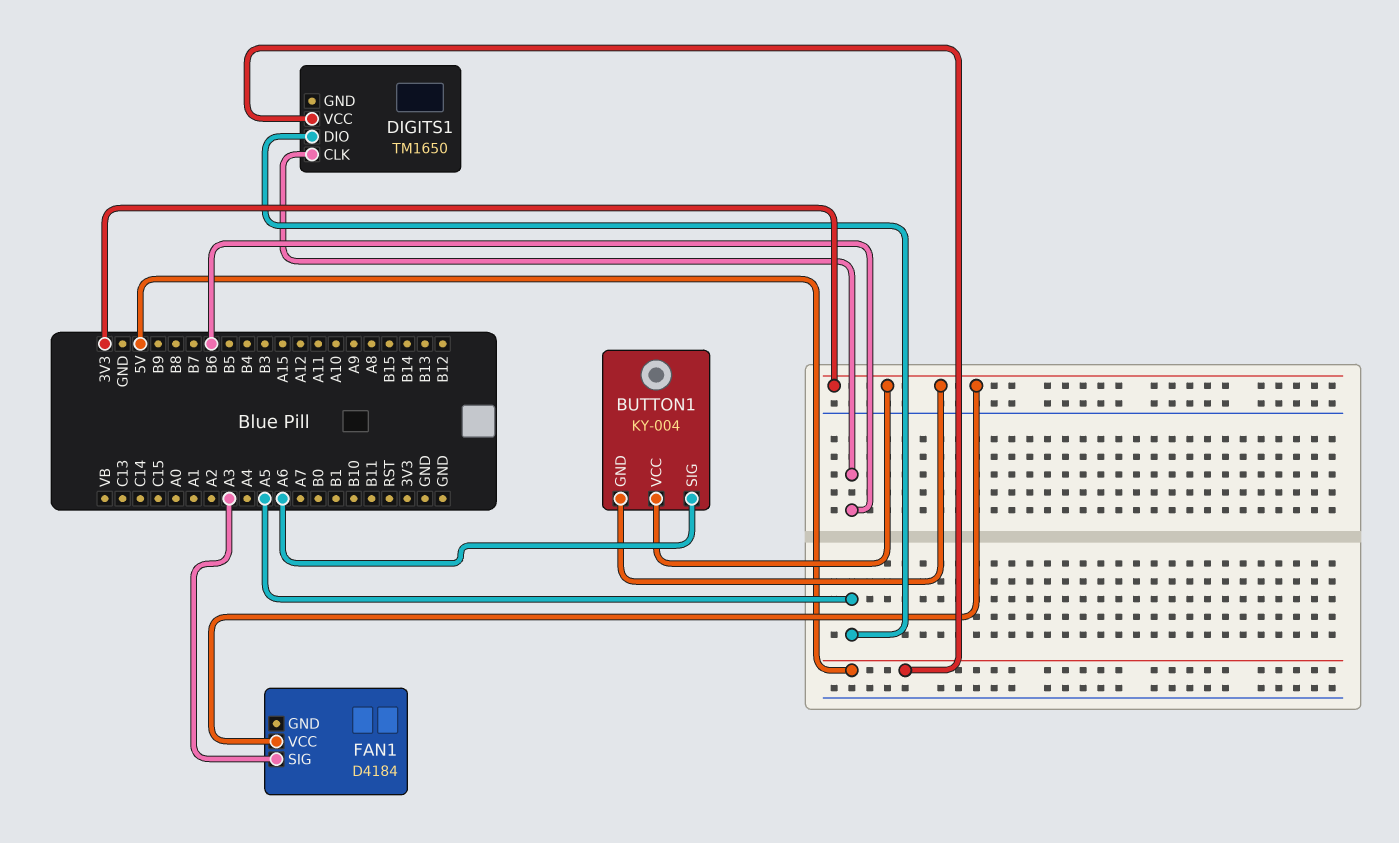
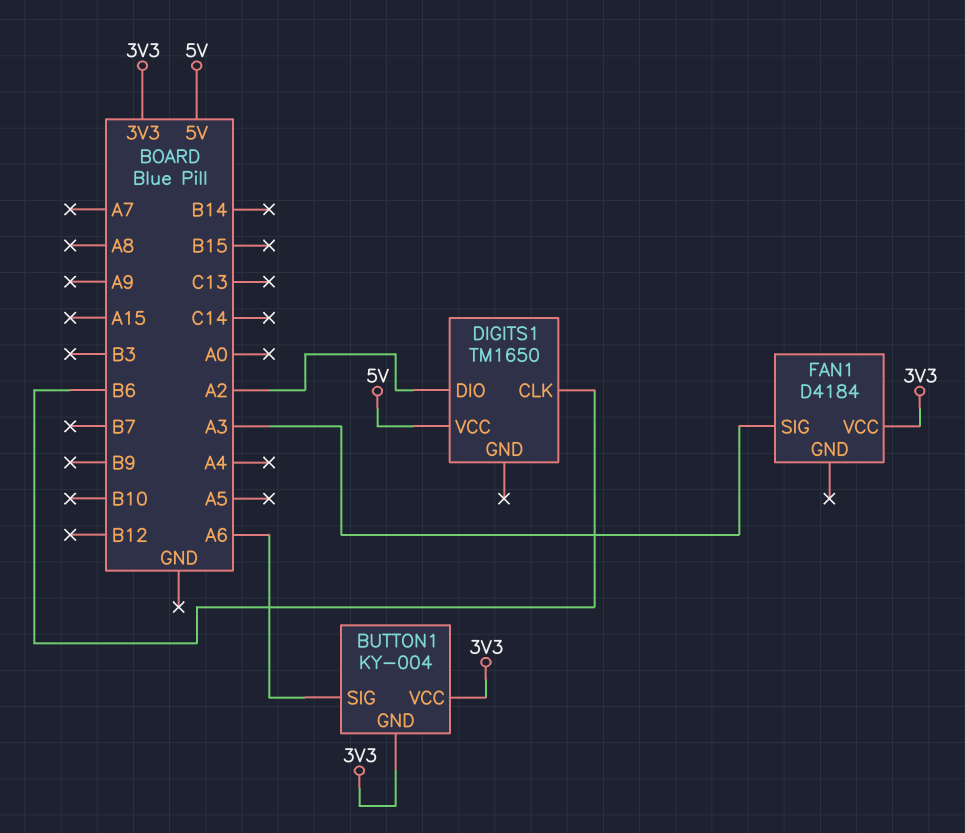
DIGITS1 pin DIO: A5 -> A2

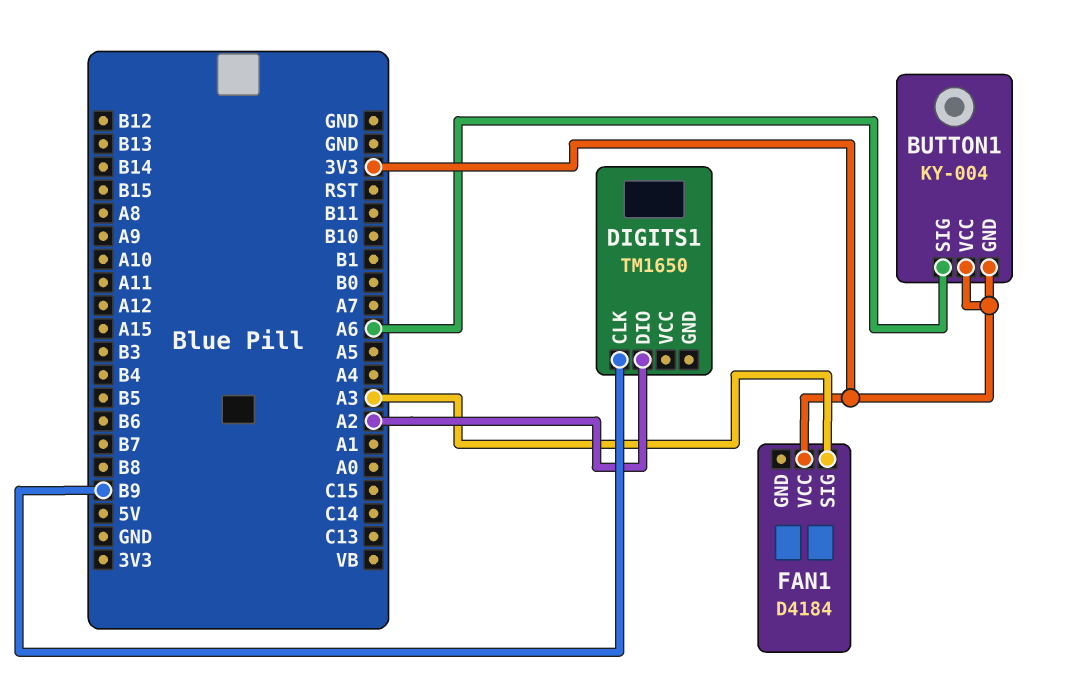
DIGITS1 pin CLK: B6 -> B9
DIGITS1 pin VCC: 5V -> none

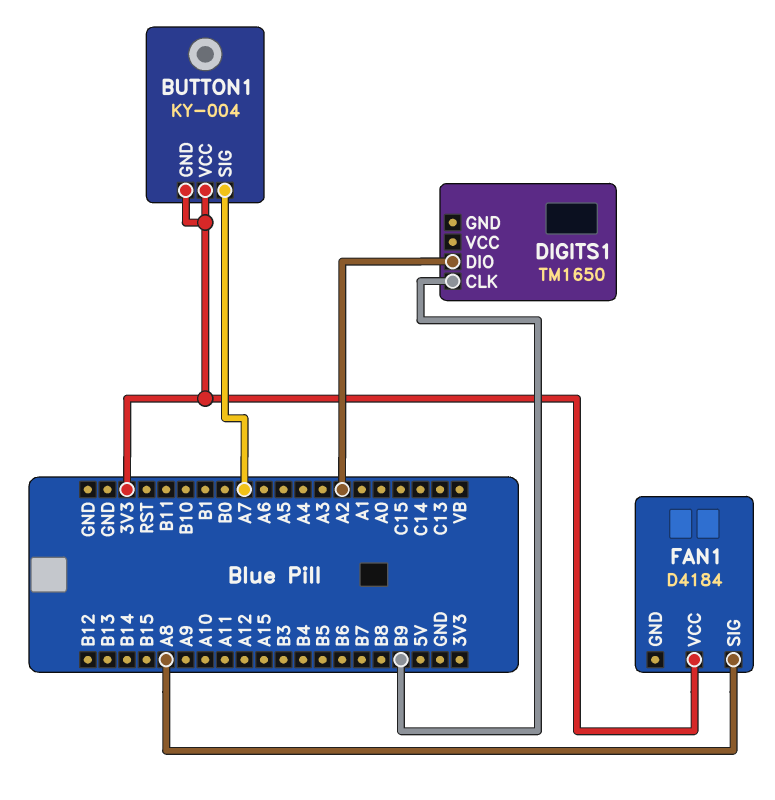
BUTTON1 pin SIG: A6 -> A7
FAN1 pin SIG: A3 -> A8

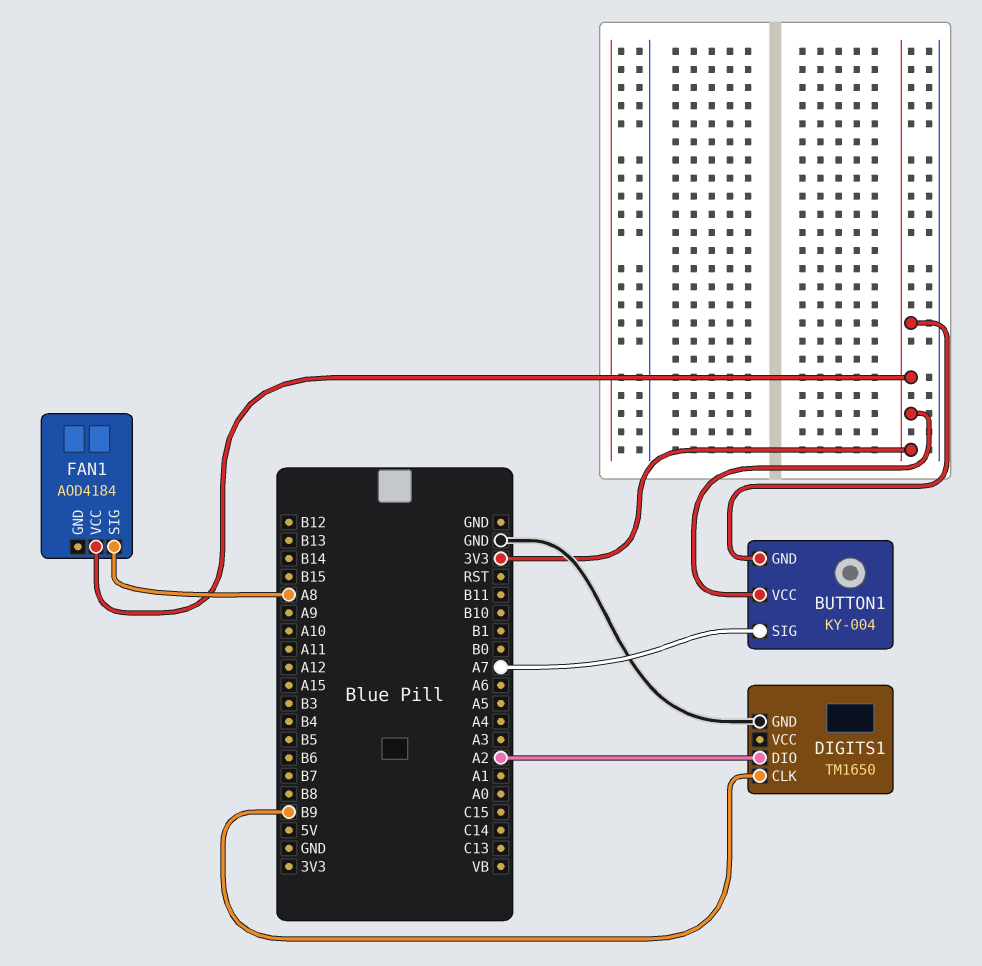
DIGITS1 pin GND: none -> GND
FAN1: D4184 -> AOD4184

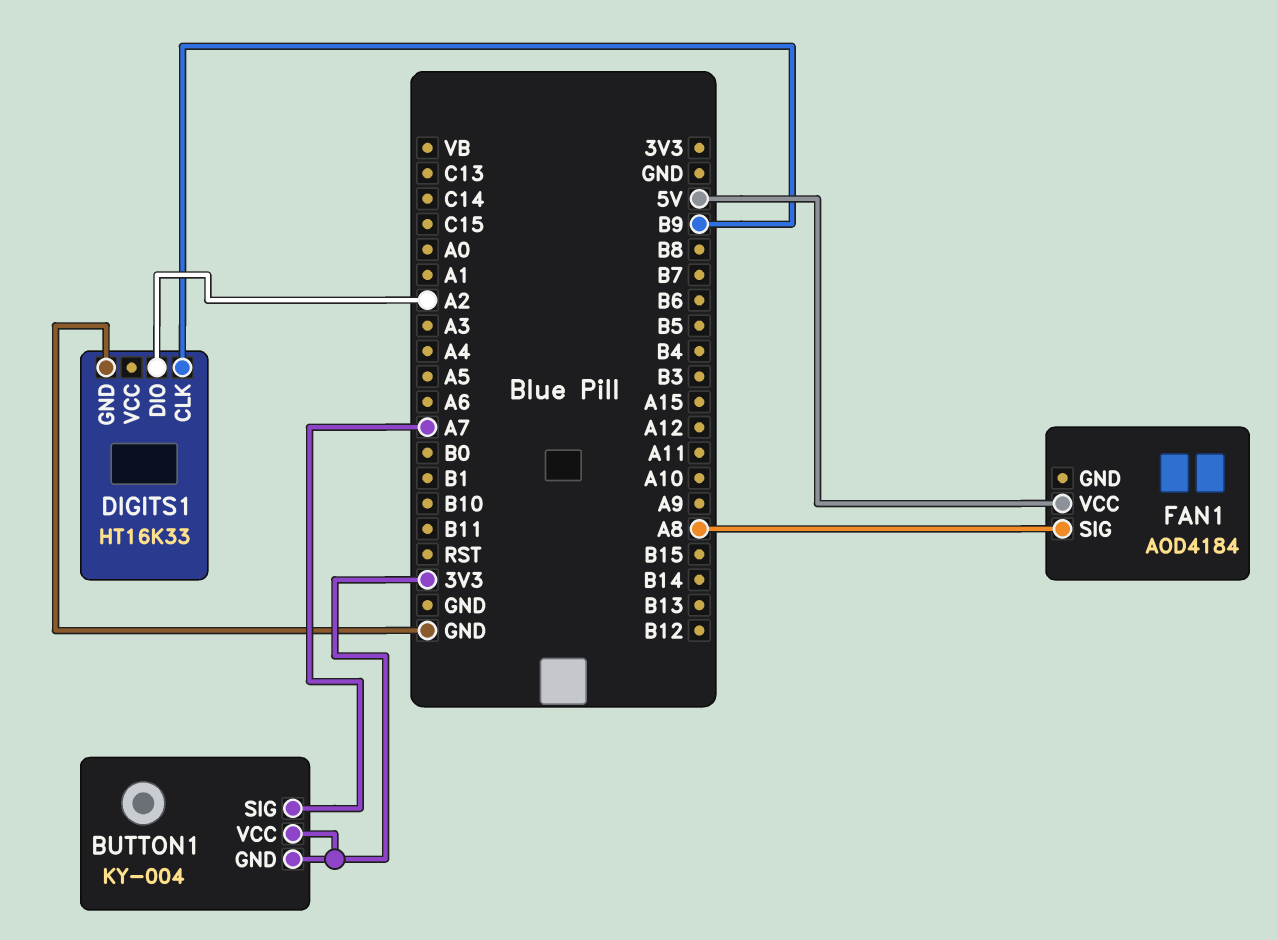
DIGITS1: TM1650 -> HT16K33
FAN1 pin VCC: 3V3 -> 5V

